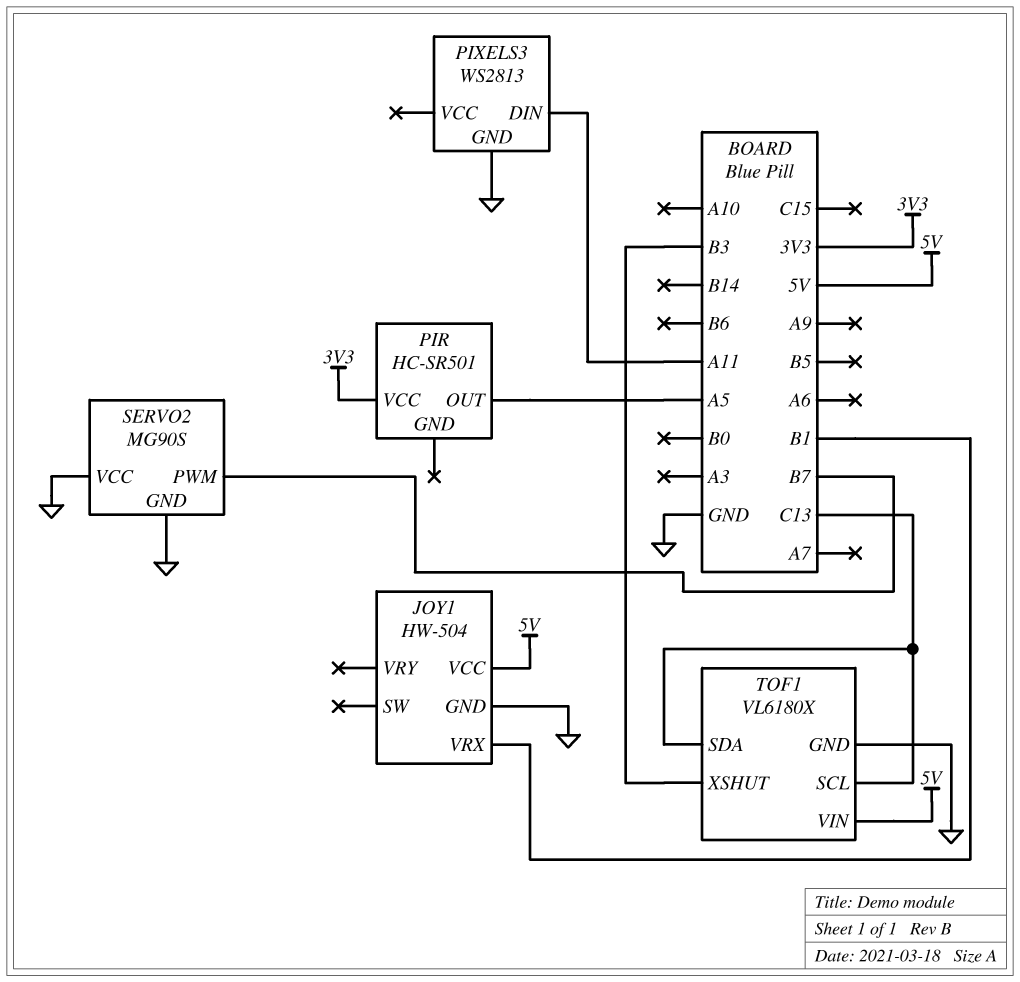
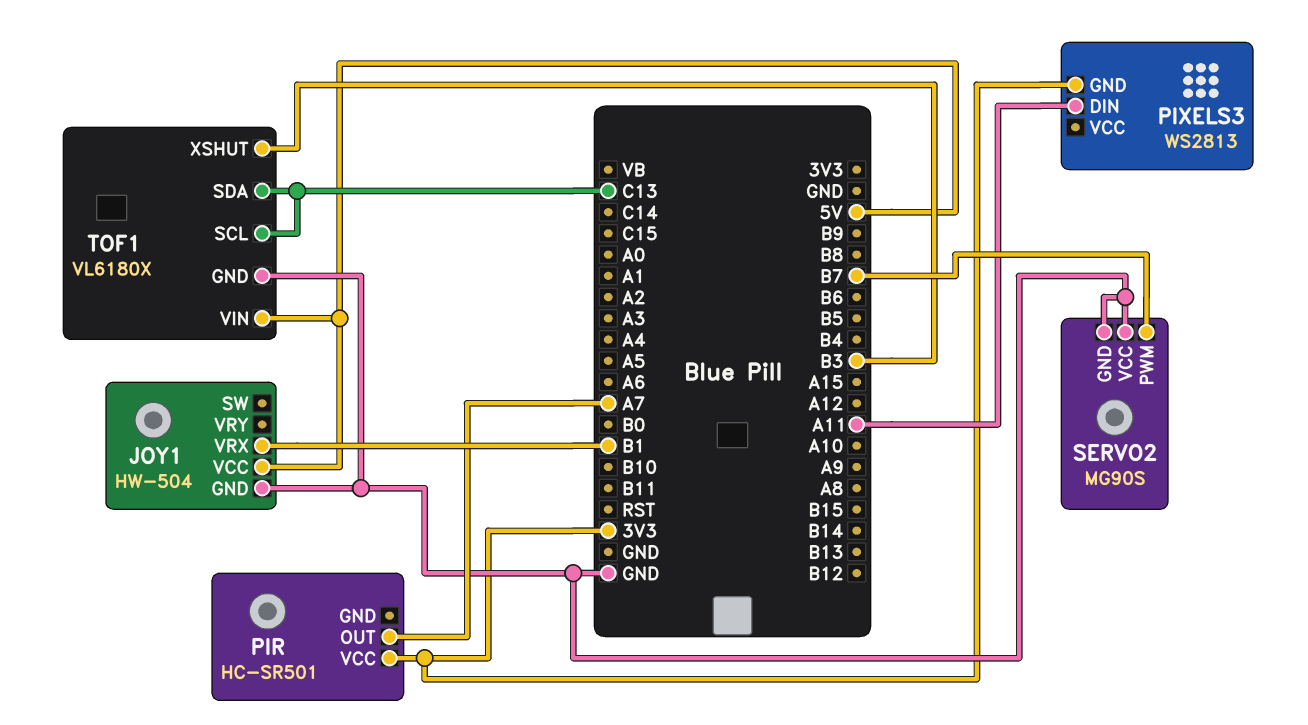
PIR pin OUT: A5 -> A7
PIXELS3 pin GND: GND -> 3V3

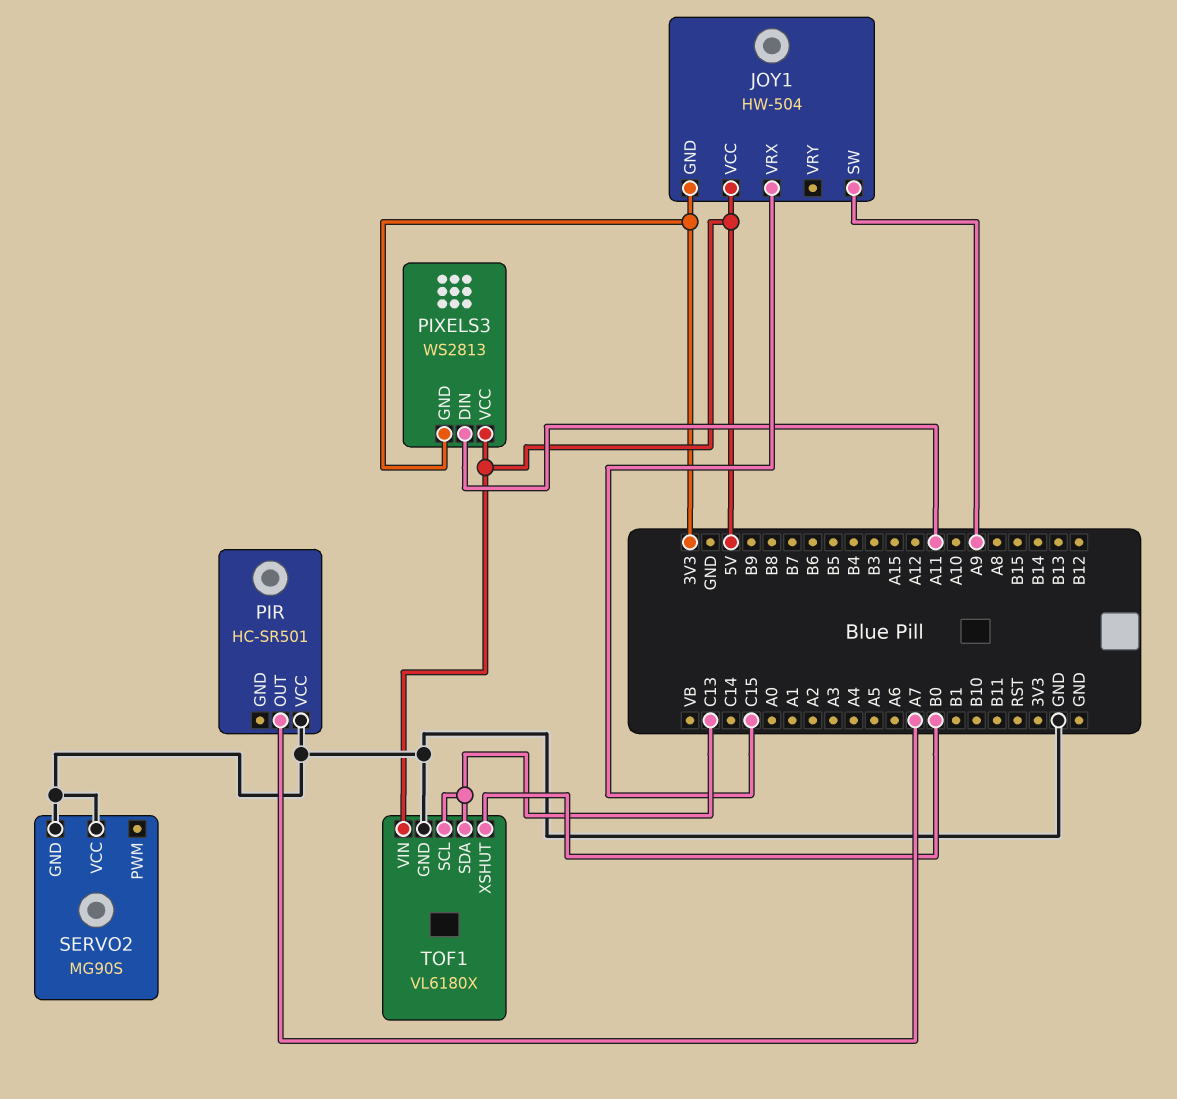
JOY1 pin GND: GND -> 3V3
JOY1 pin SW: none -> A9
JOY1 pin VRX: B1 -> C15
PIR pin VCC: 3V3 -> GND
PIXELS3 pin VCC: none -> 5V
SERVO2 pin PWM: B7 -> none
TOF1 pin XSHUT: B3 -> B0

